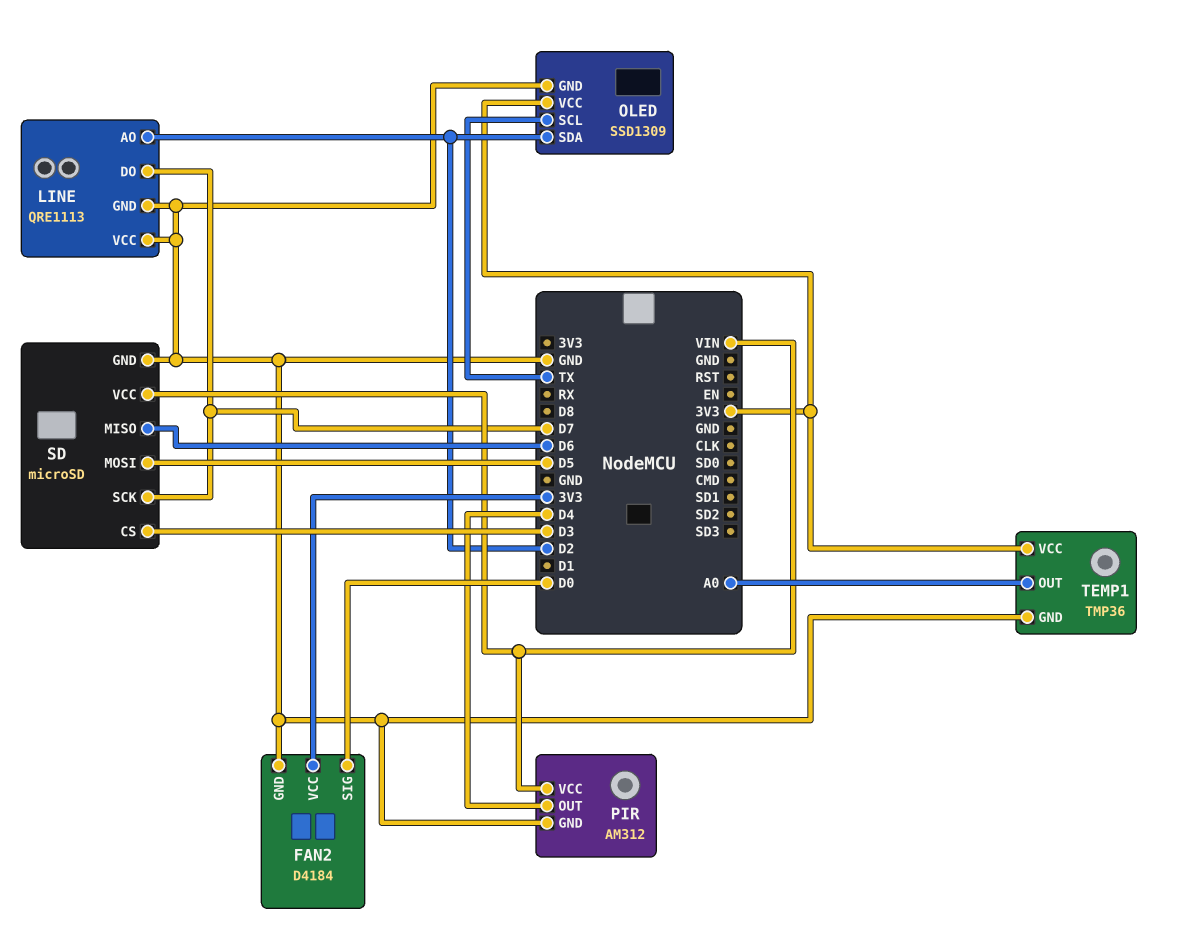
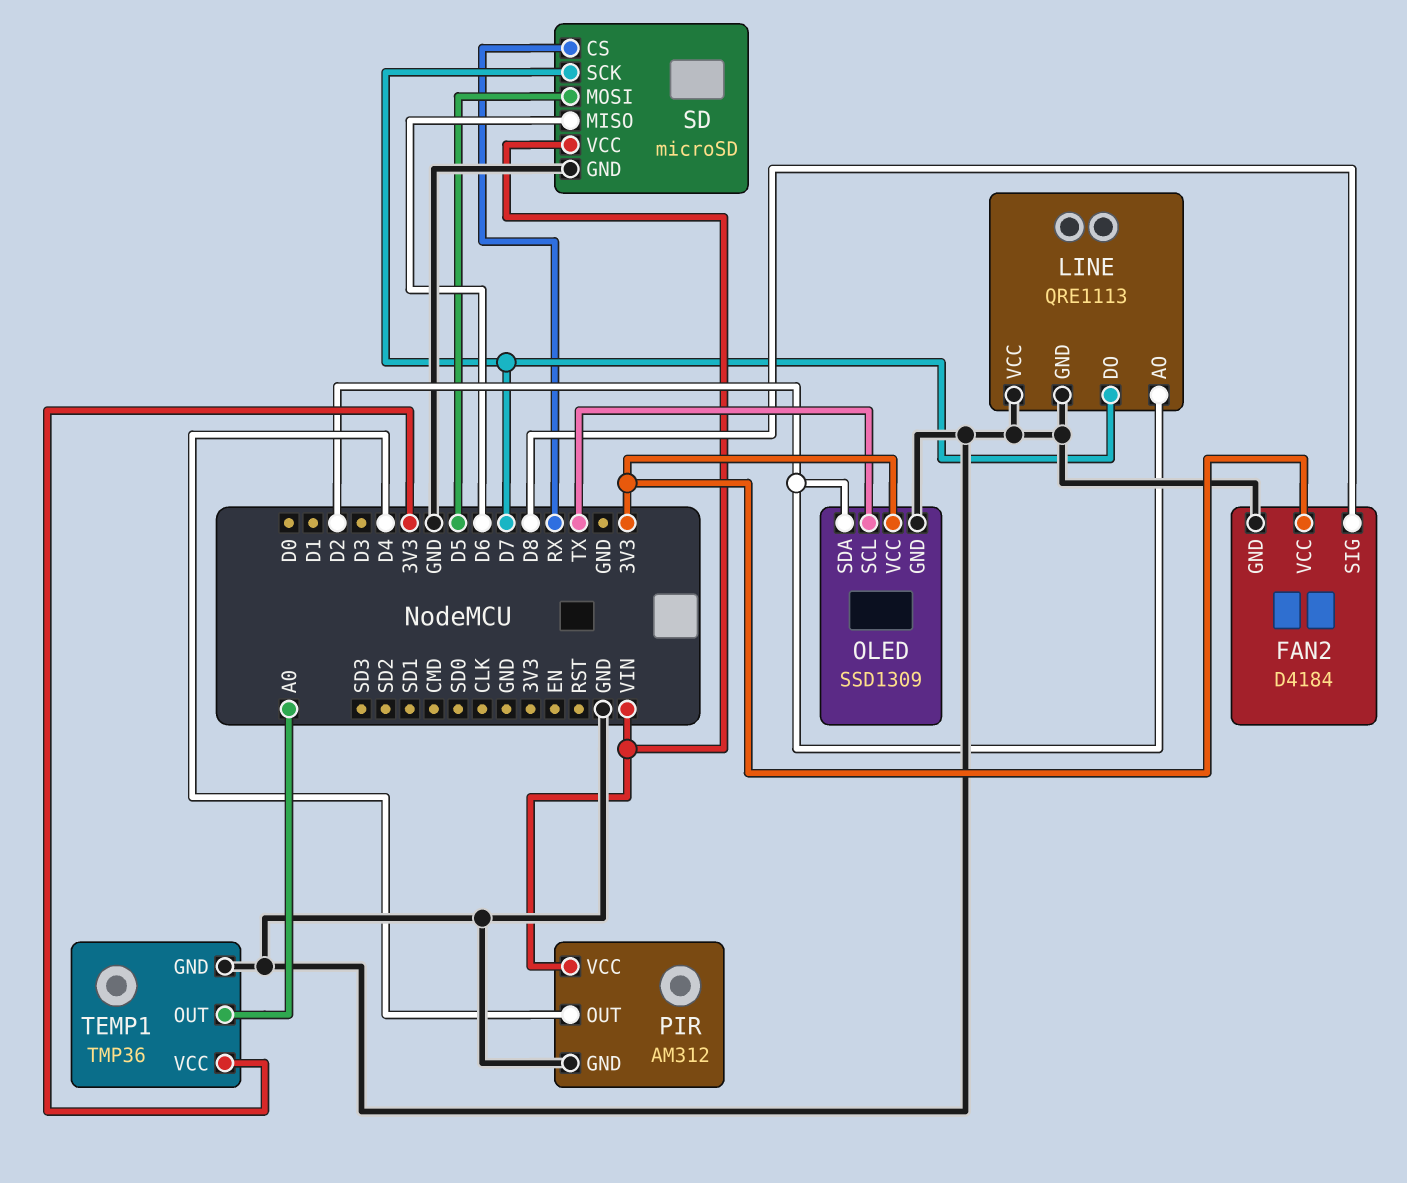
FAN2 pin SIG: D0 -> D8
SD pin CS: D3 -> RX

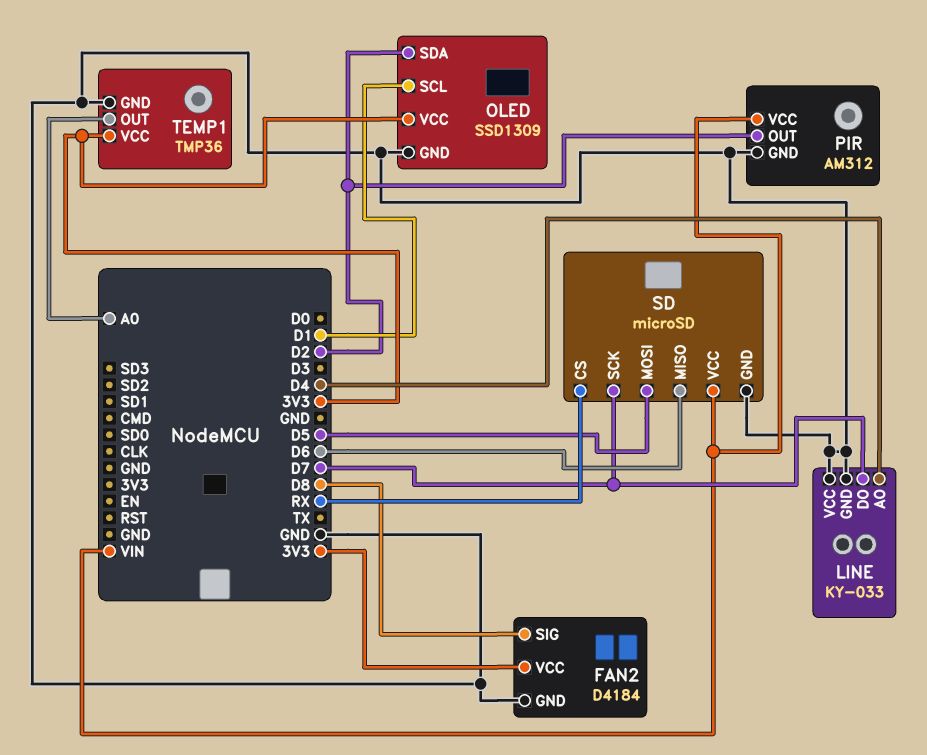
LINE: QRE1113 -> KY-033
LINE pin AO: D2 -> D4
OLED pin SCL: TX -> D1
PIR pin OUT: D4 -> D2

